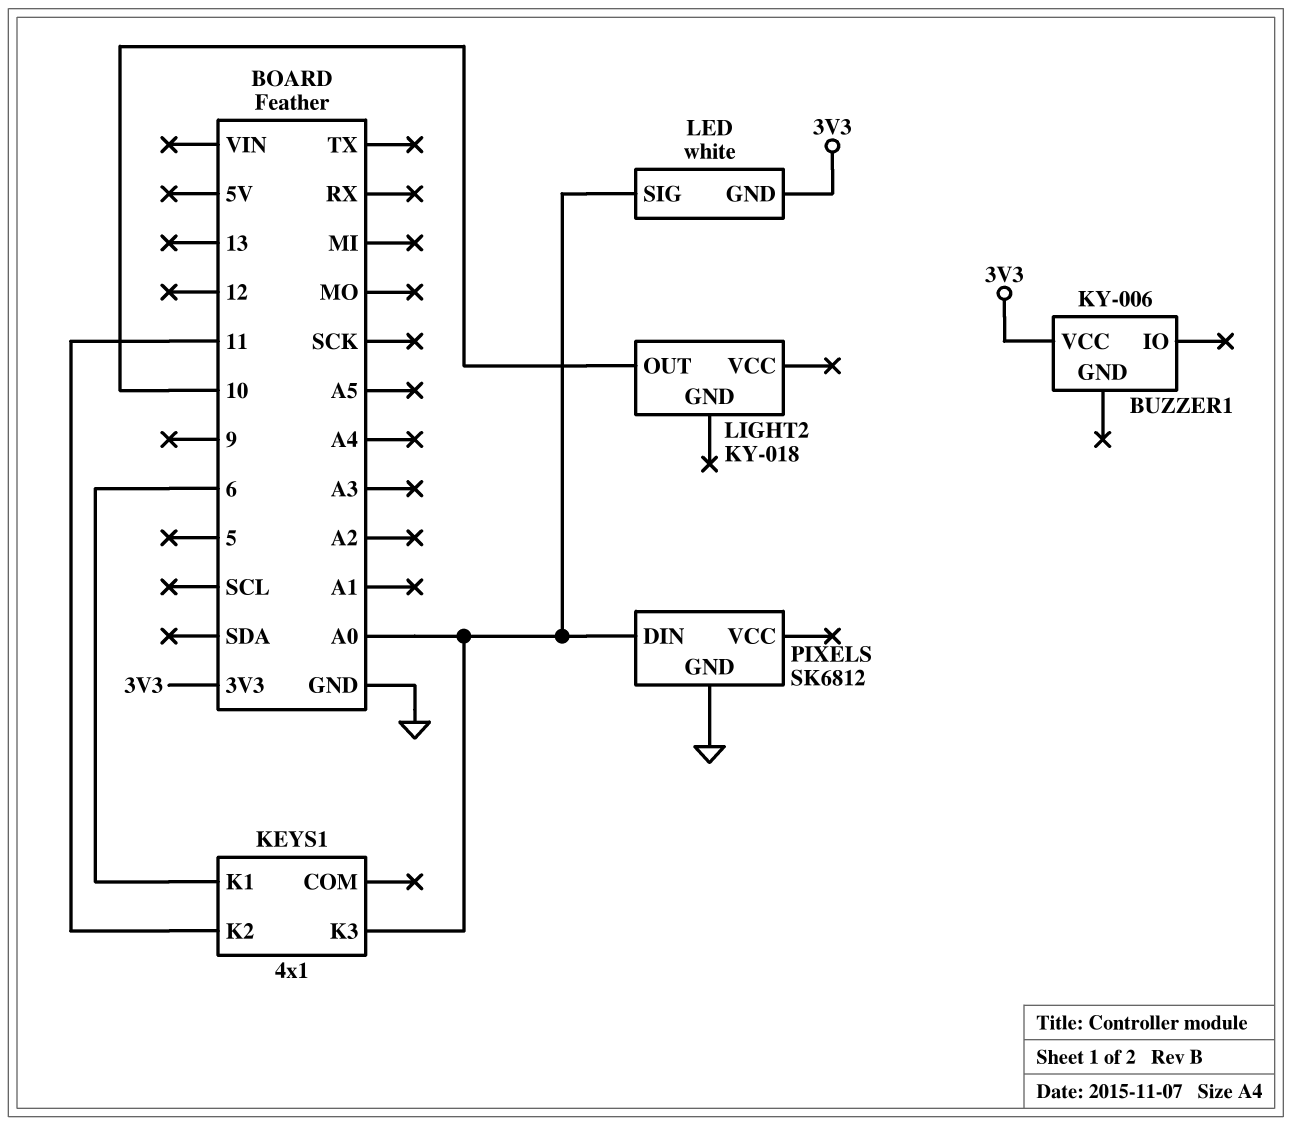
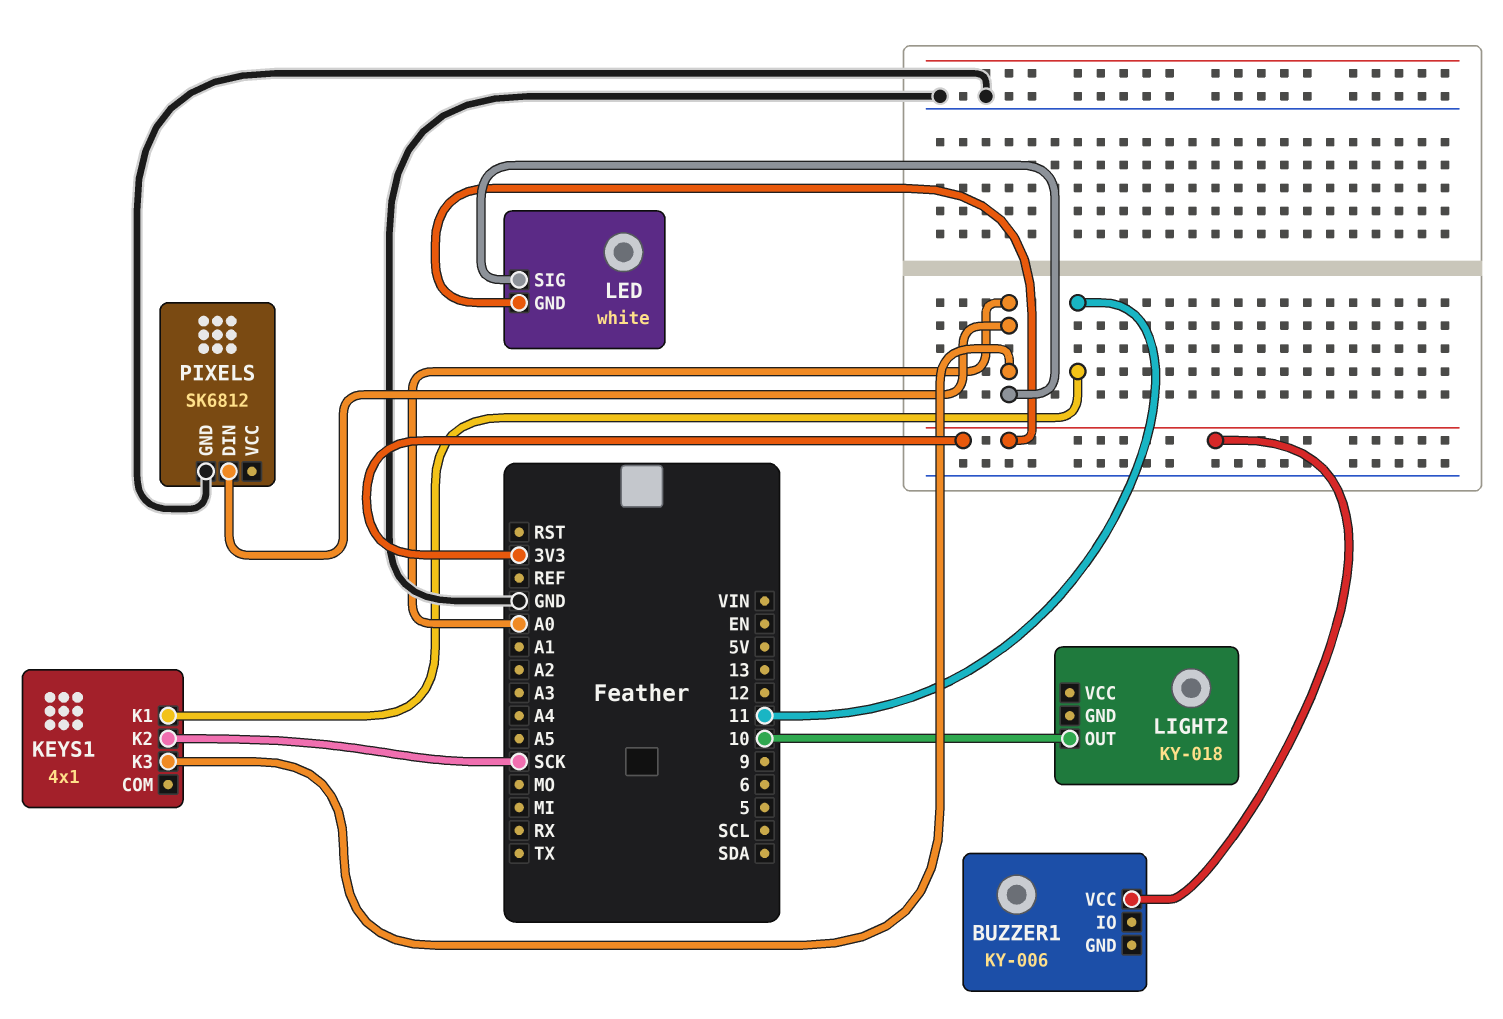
KEYS1 pin K1: 6 -> 11
KEYS1 pin K2: 11 -> SCK

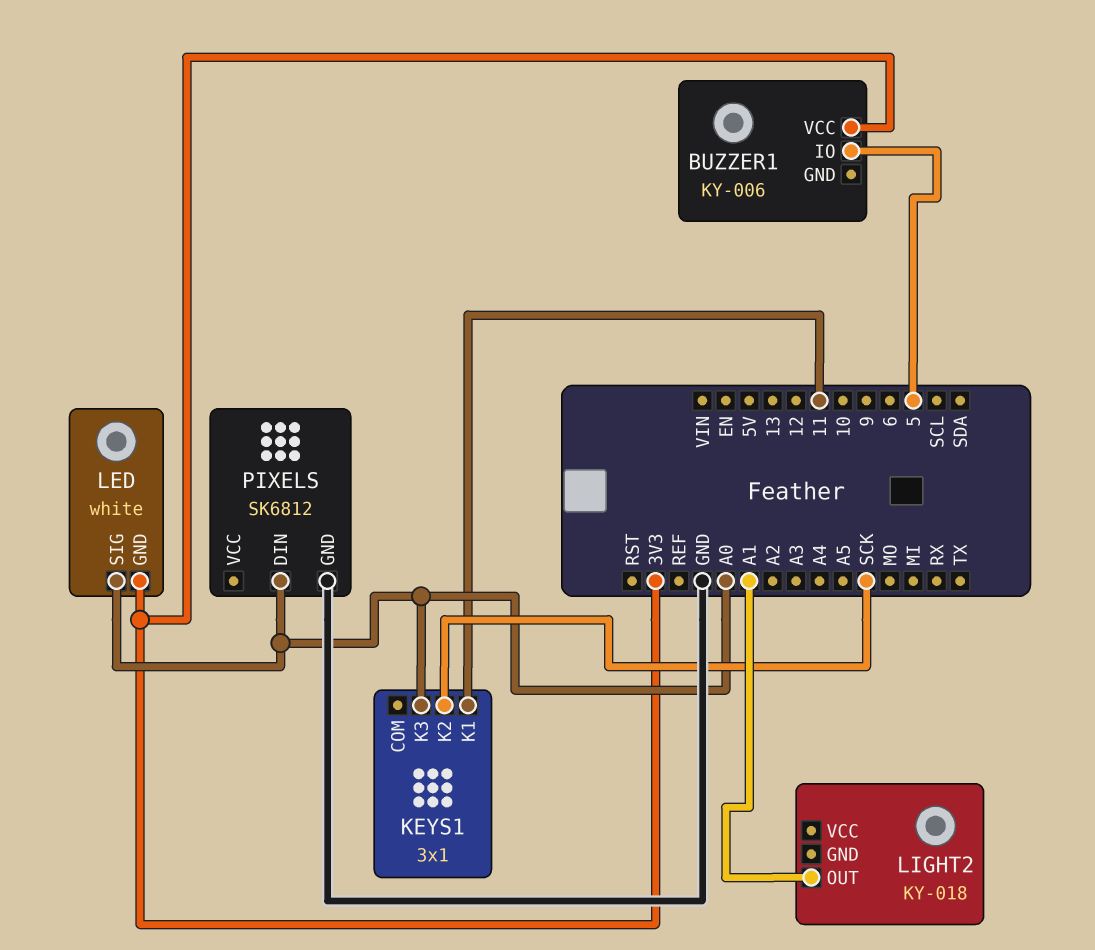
BUZZER1 pin IO: none -> 5
KEYS1: 4x1 -> 3x1
LIGHT2 pin OUT: 10 -> A1

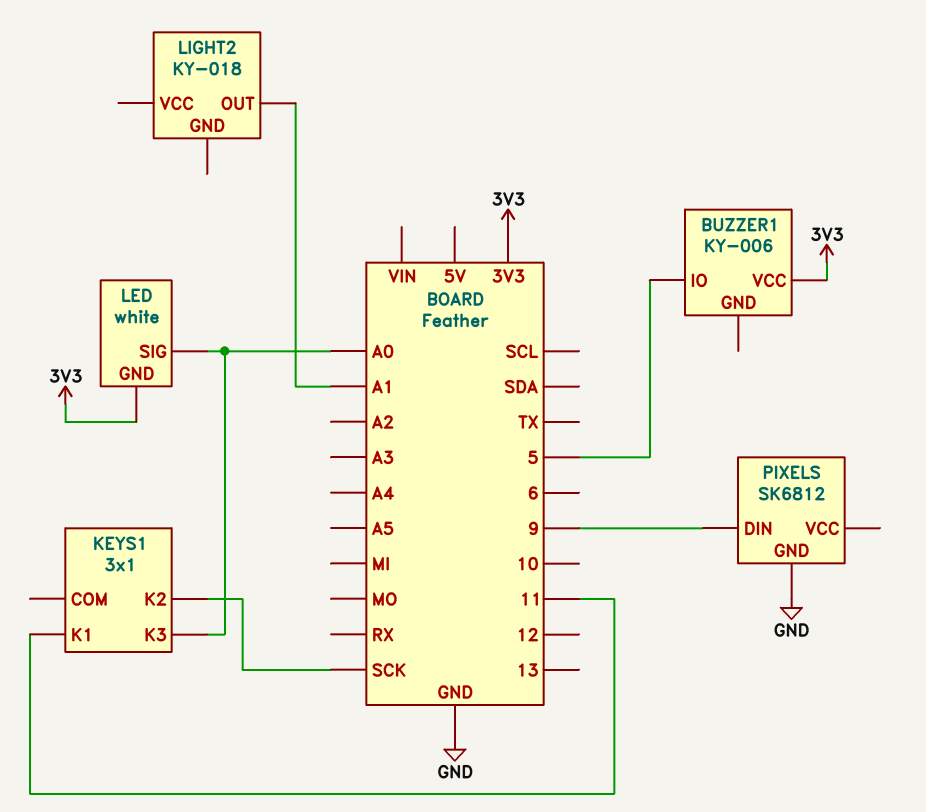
PIXELS pin DIN: A0 -> 9

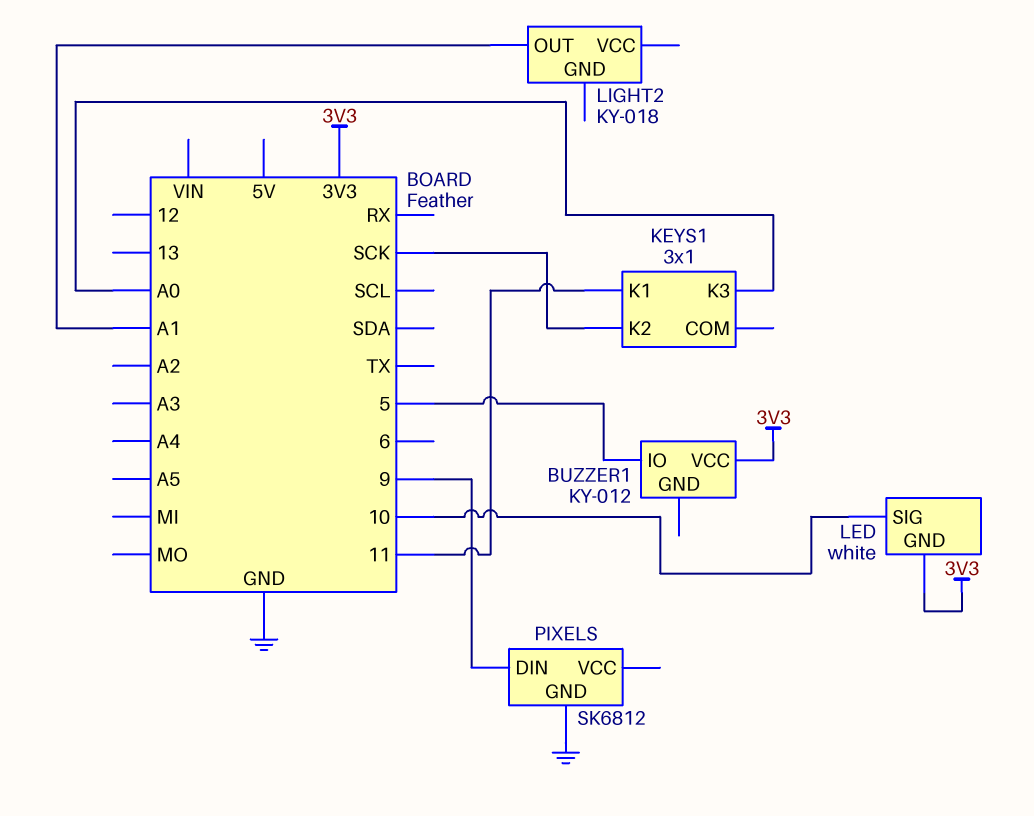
BUZZER1: KY-006 -> KY-012
LED pin SIG: A0 -> 10

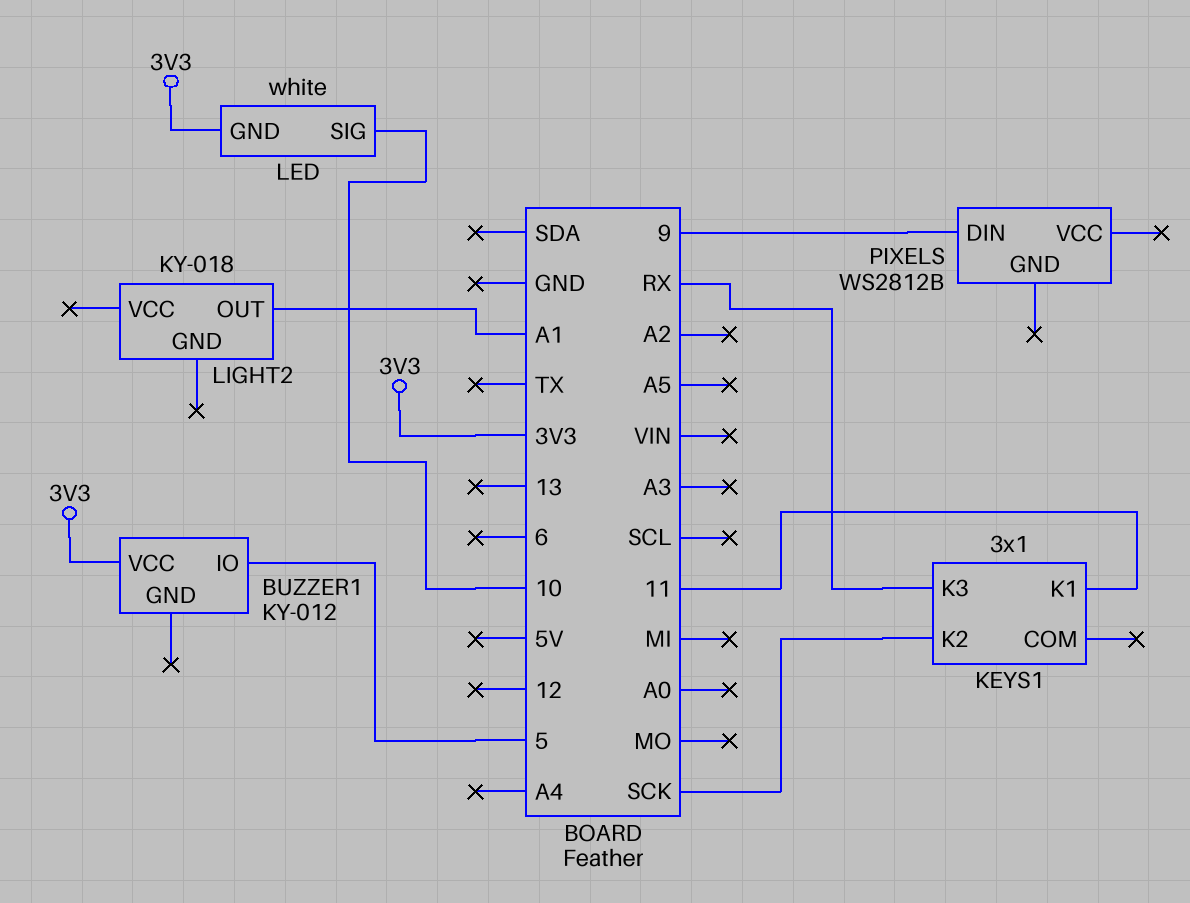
KEYS1 pin K3: A0 -> RX
PIXELS: SK6812 -> WS2812B
PIXELS pin GND: GND -> none

